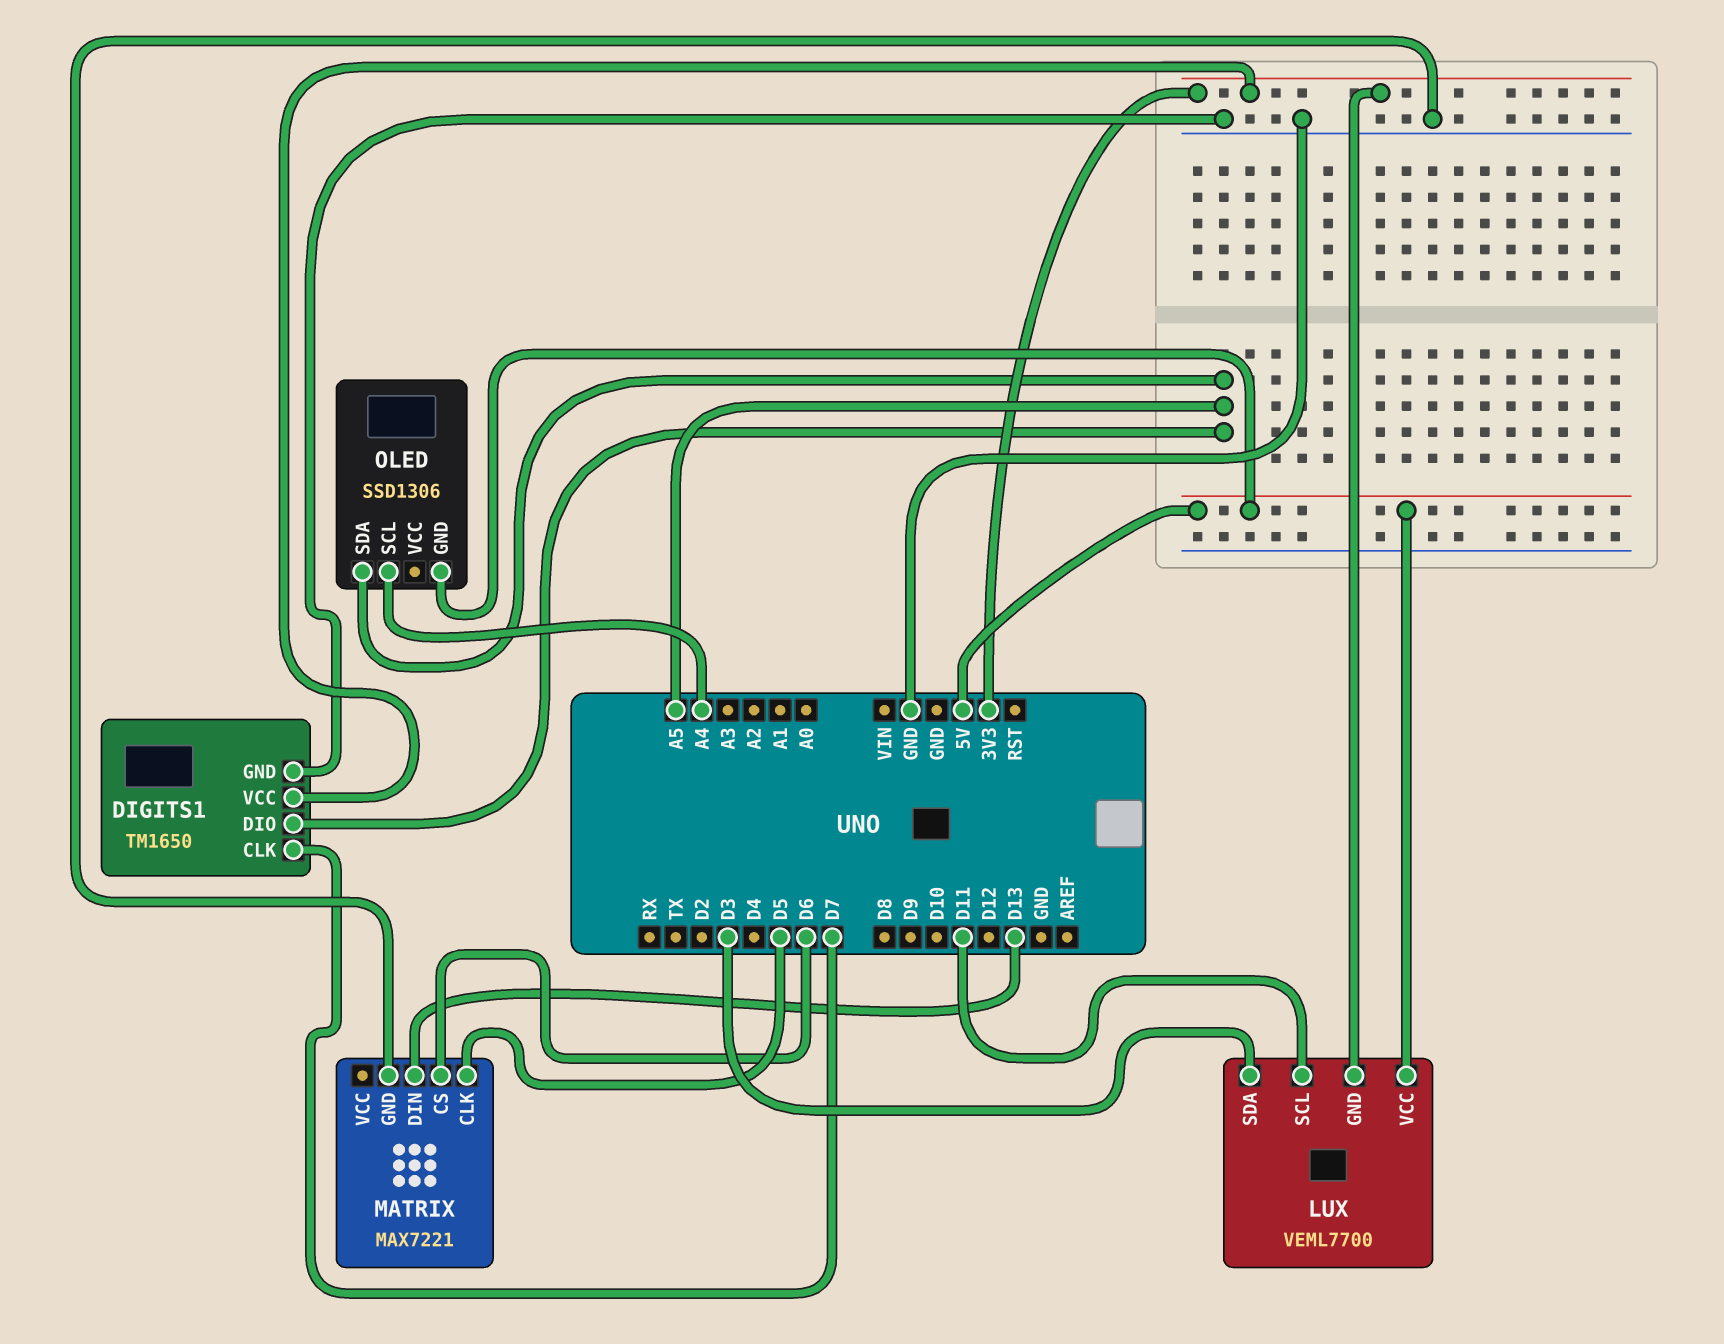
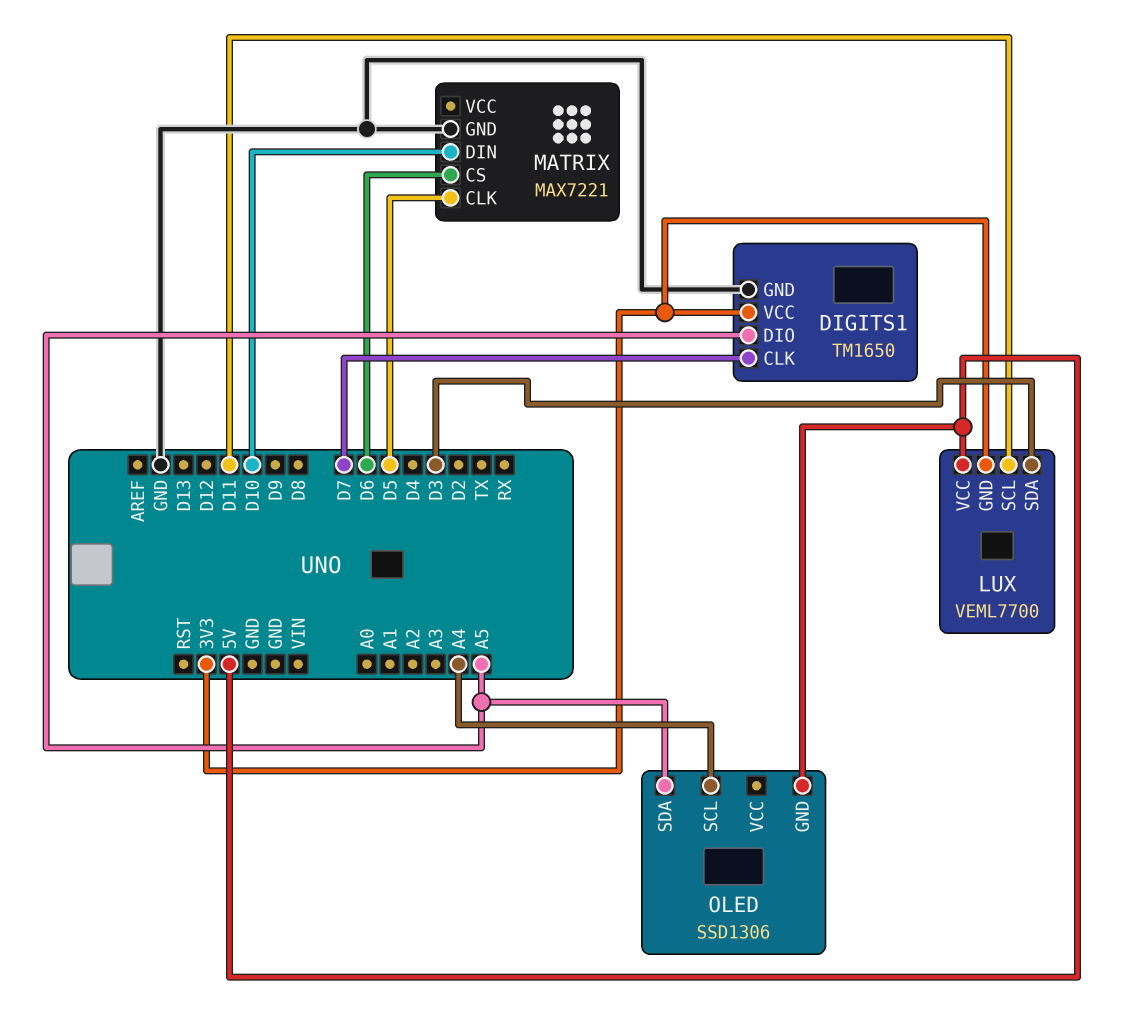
MATRIX pin DIN: D13 -> D10

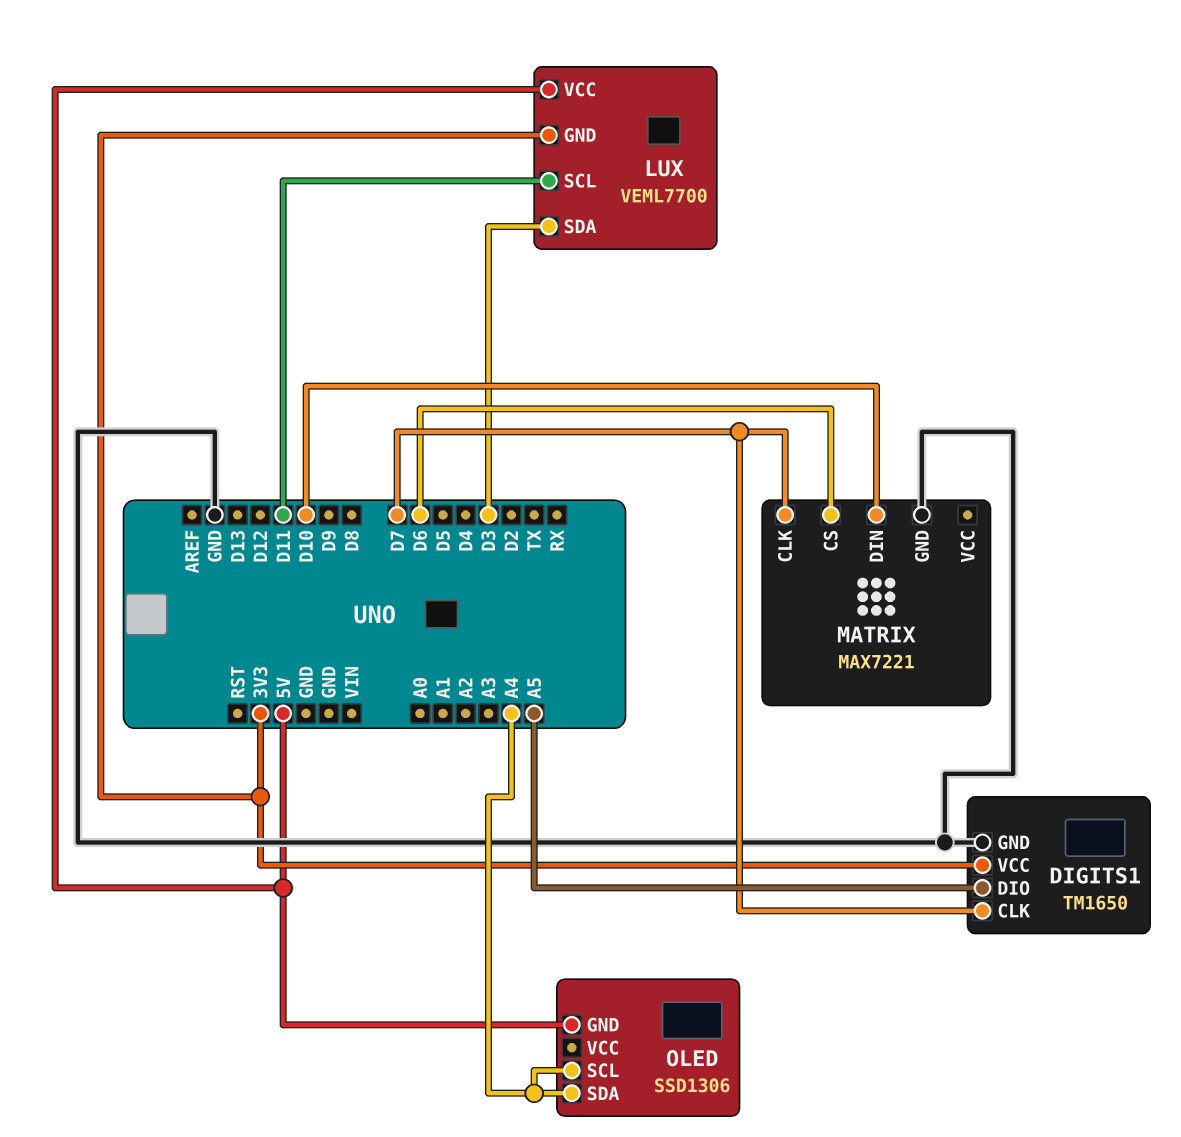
MATRIX pin CLK: D5 -> D7
OLED pin SDA: A5 -> A4

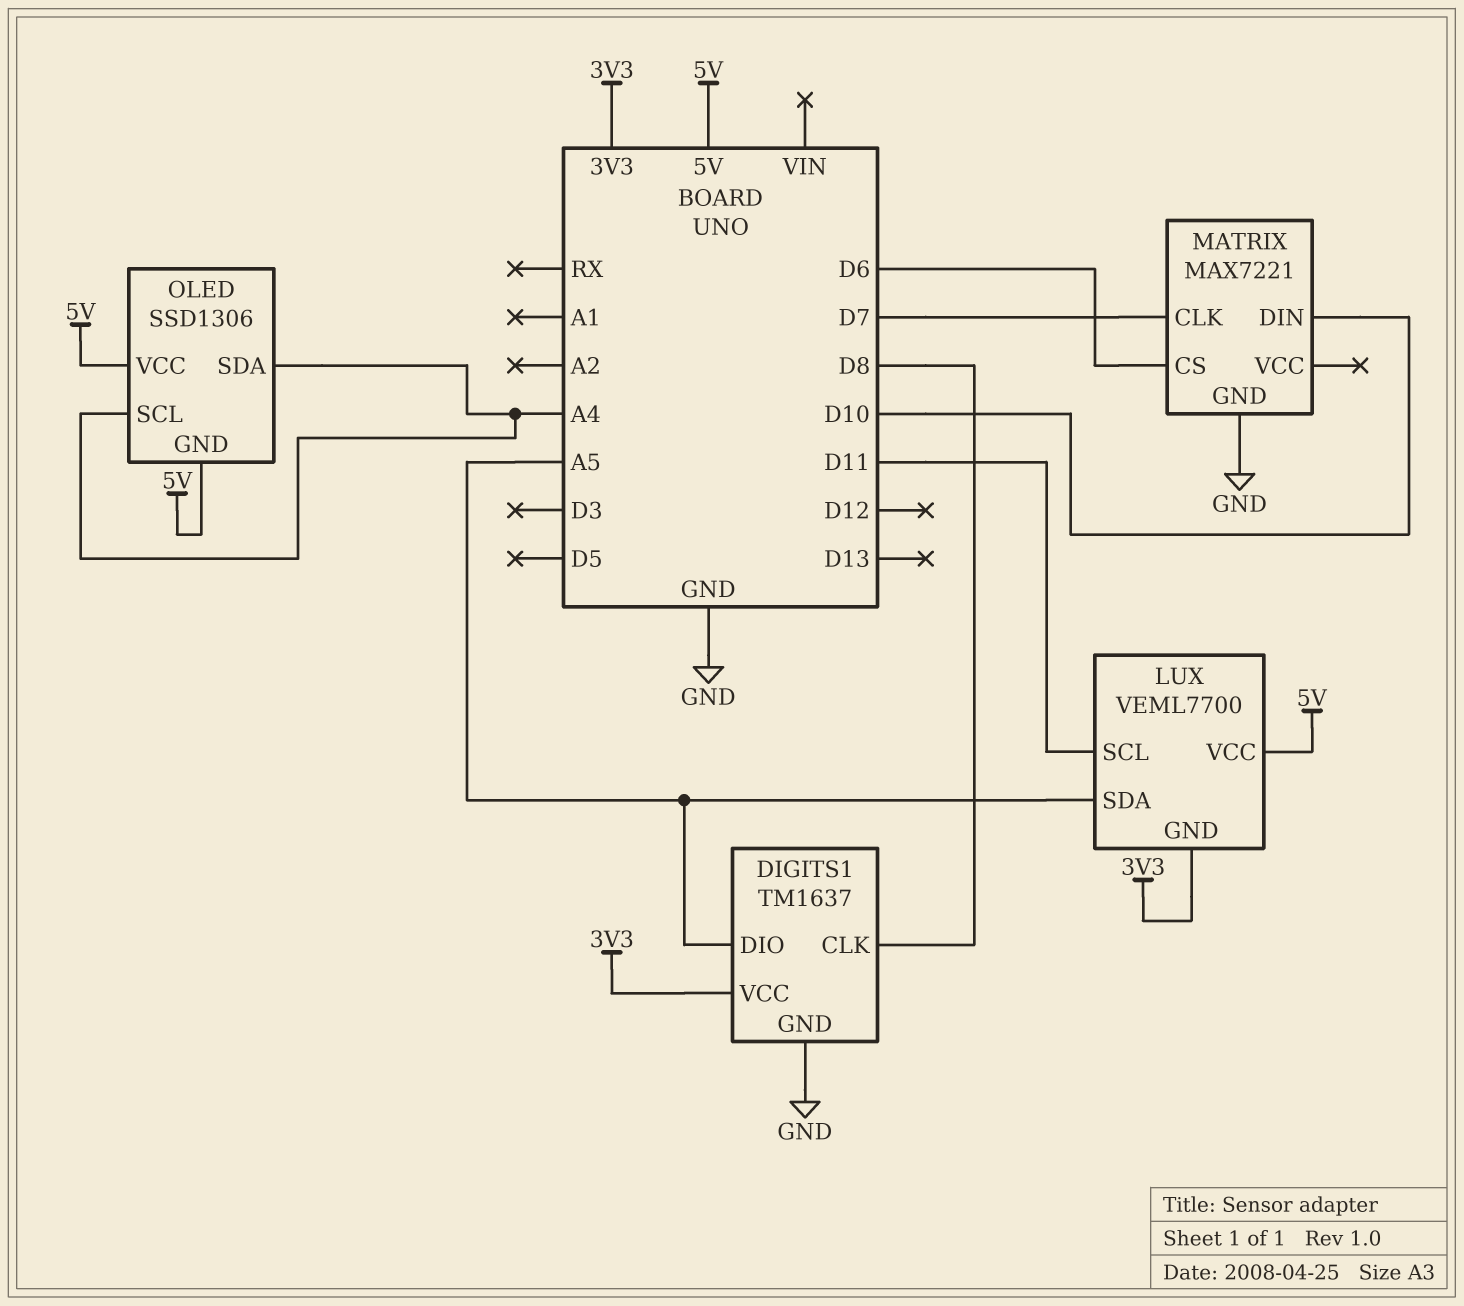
DIGITS1: TM1650 -> TM1637
DIGITS1 pin CLK: D7 -> D8
LUX pin SDA: D3 -> A5
OLED pin VCC: none -> 5V

